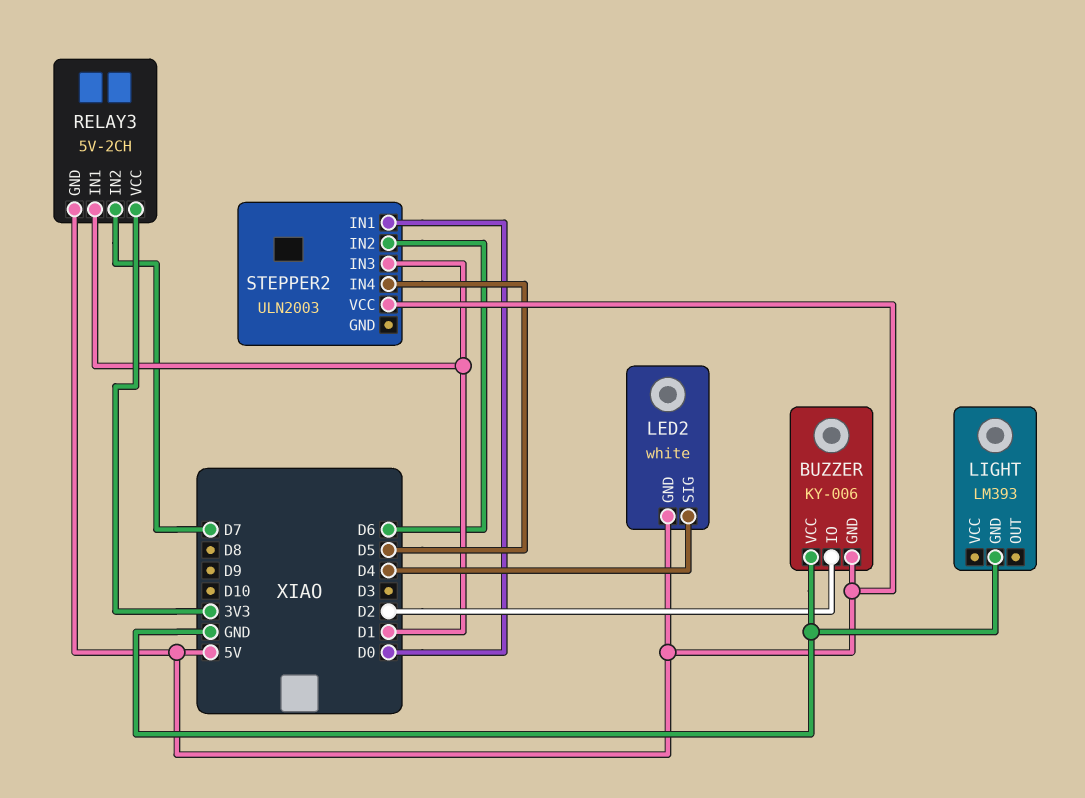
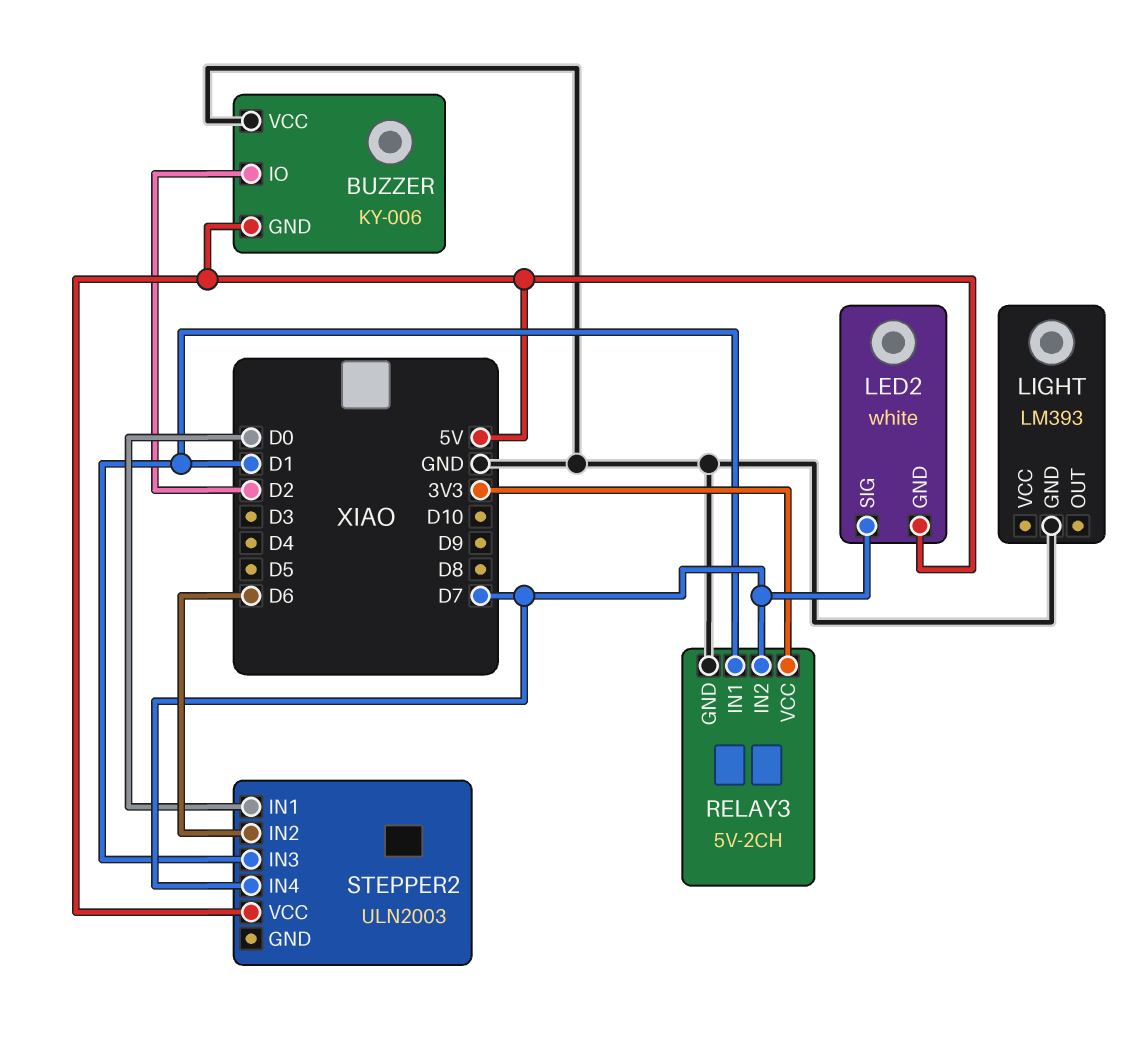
LED2 pin SIG: D4 -> D7
RELAY3 pin GND: 5V -> GND
STEPPER2 pin IN4: D5 -> D7

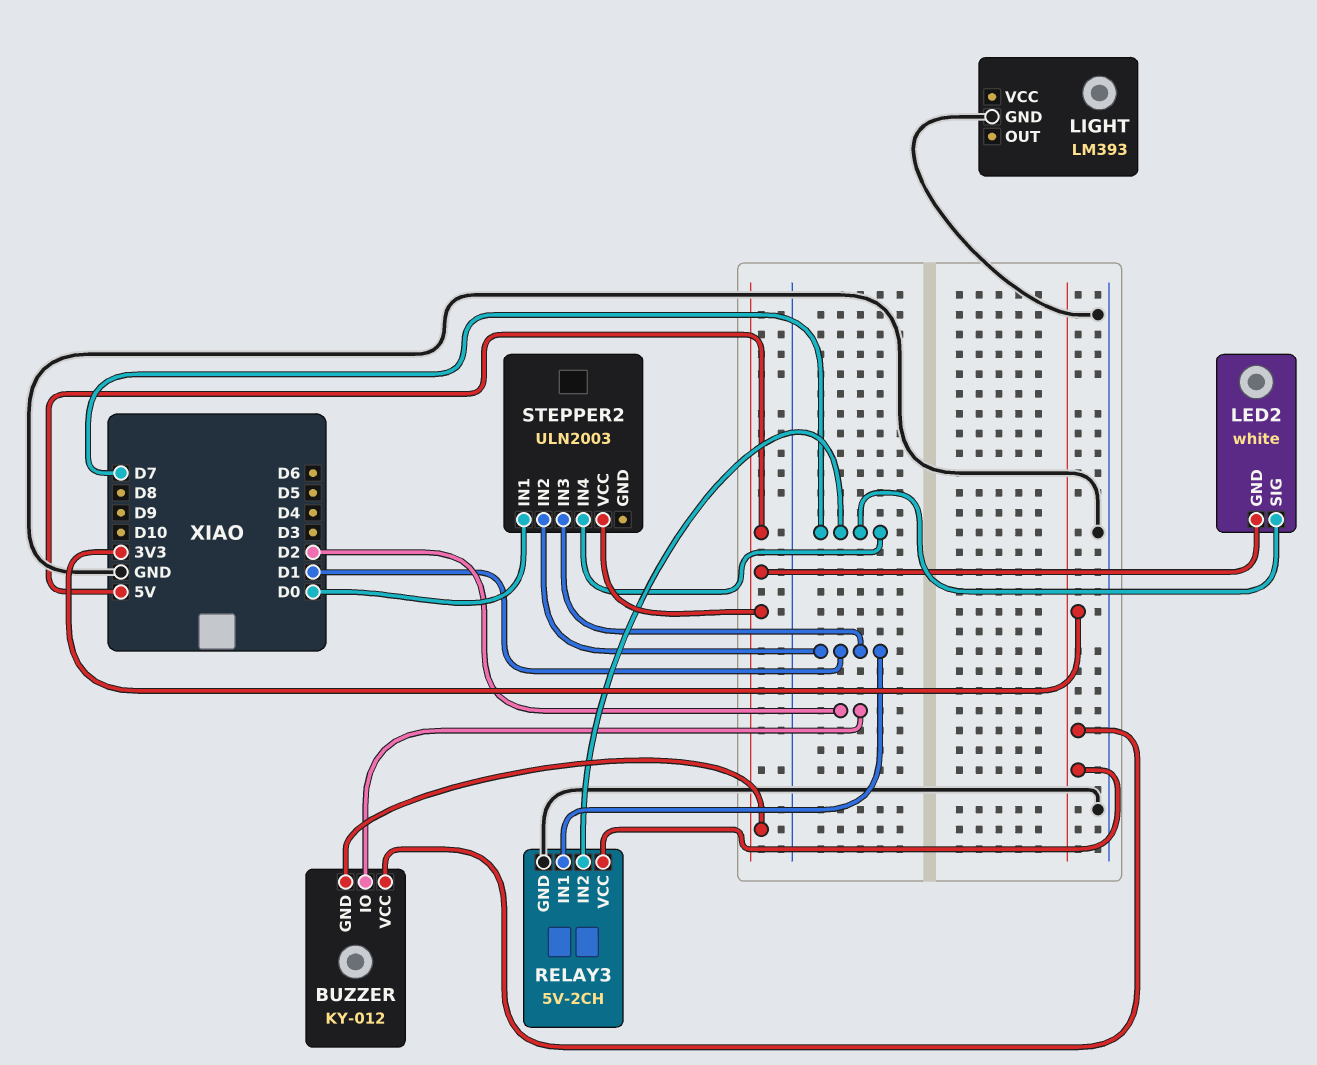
BUZZER: KY-006 -> KY-012
BUZZER pin VCC: GND -> 3V3
STEPPER2 pin IN2: D6 -> D1

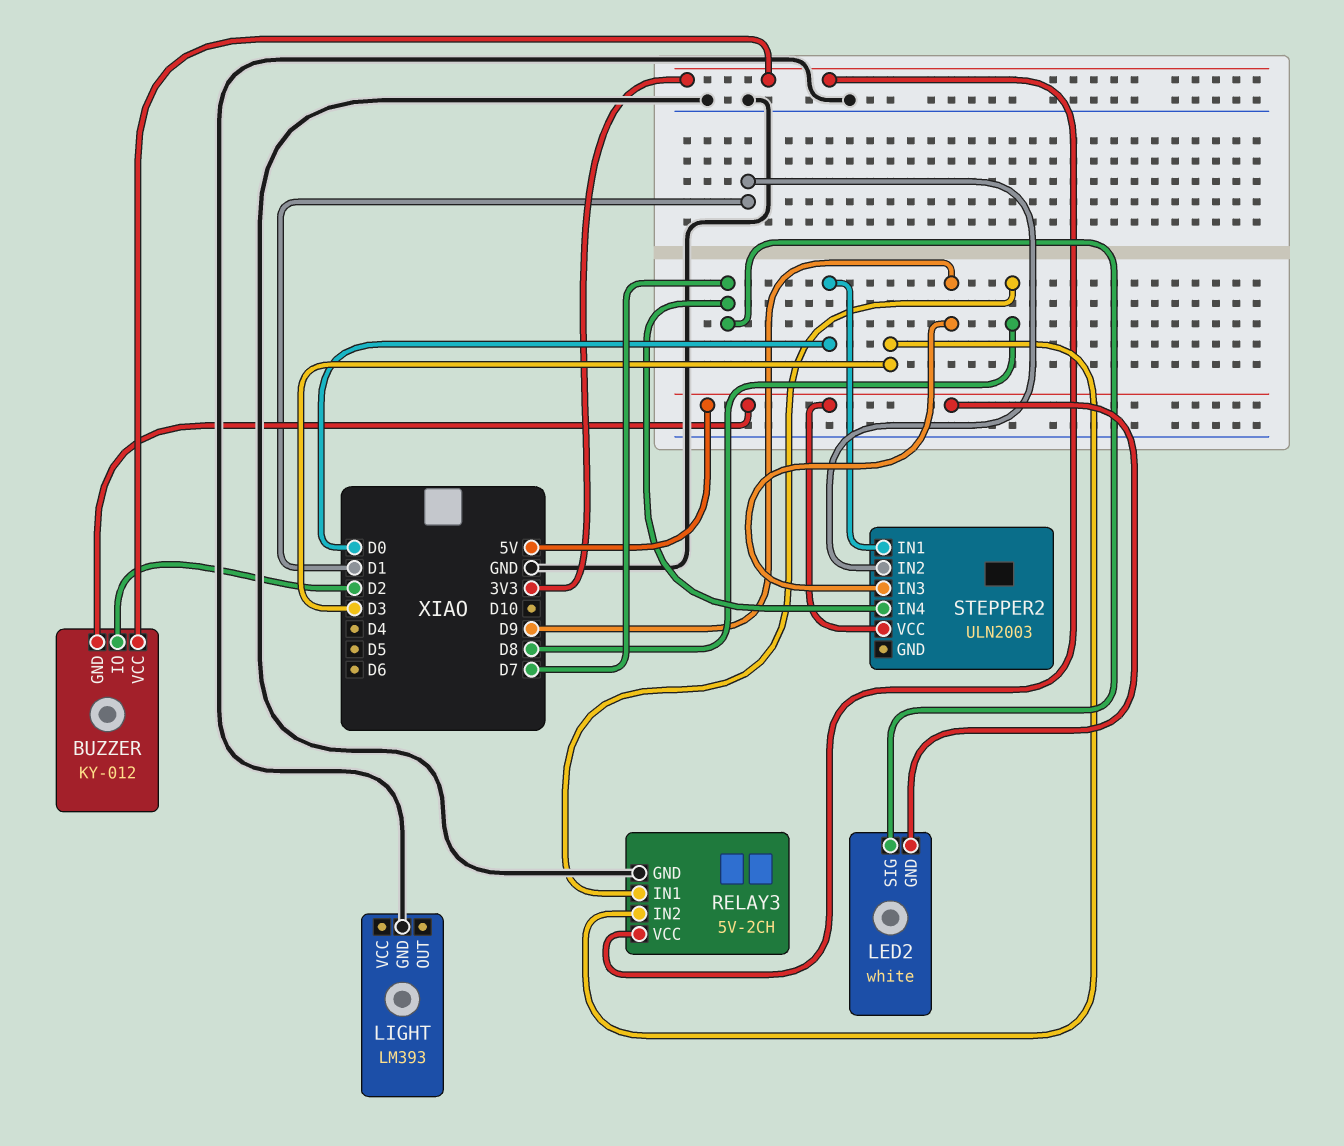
RELAY3 pin IN1: D1 -> D8
RELAY3 pin IN2: D7 -> D3
STEPPER2 pin IN3: D1 -> D9

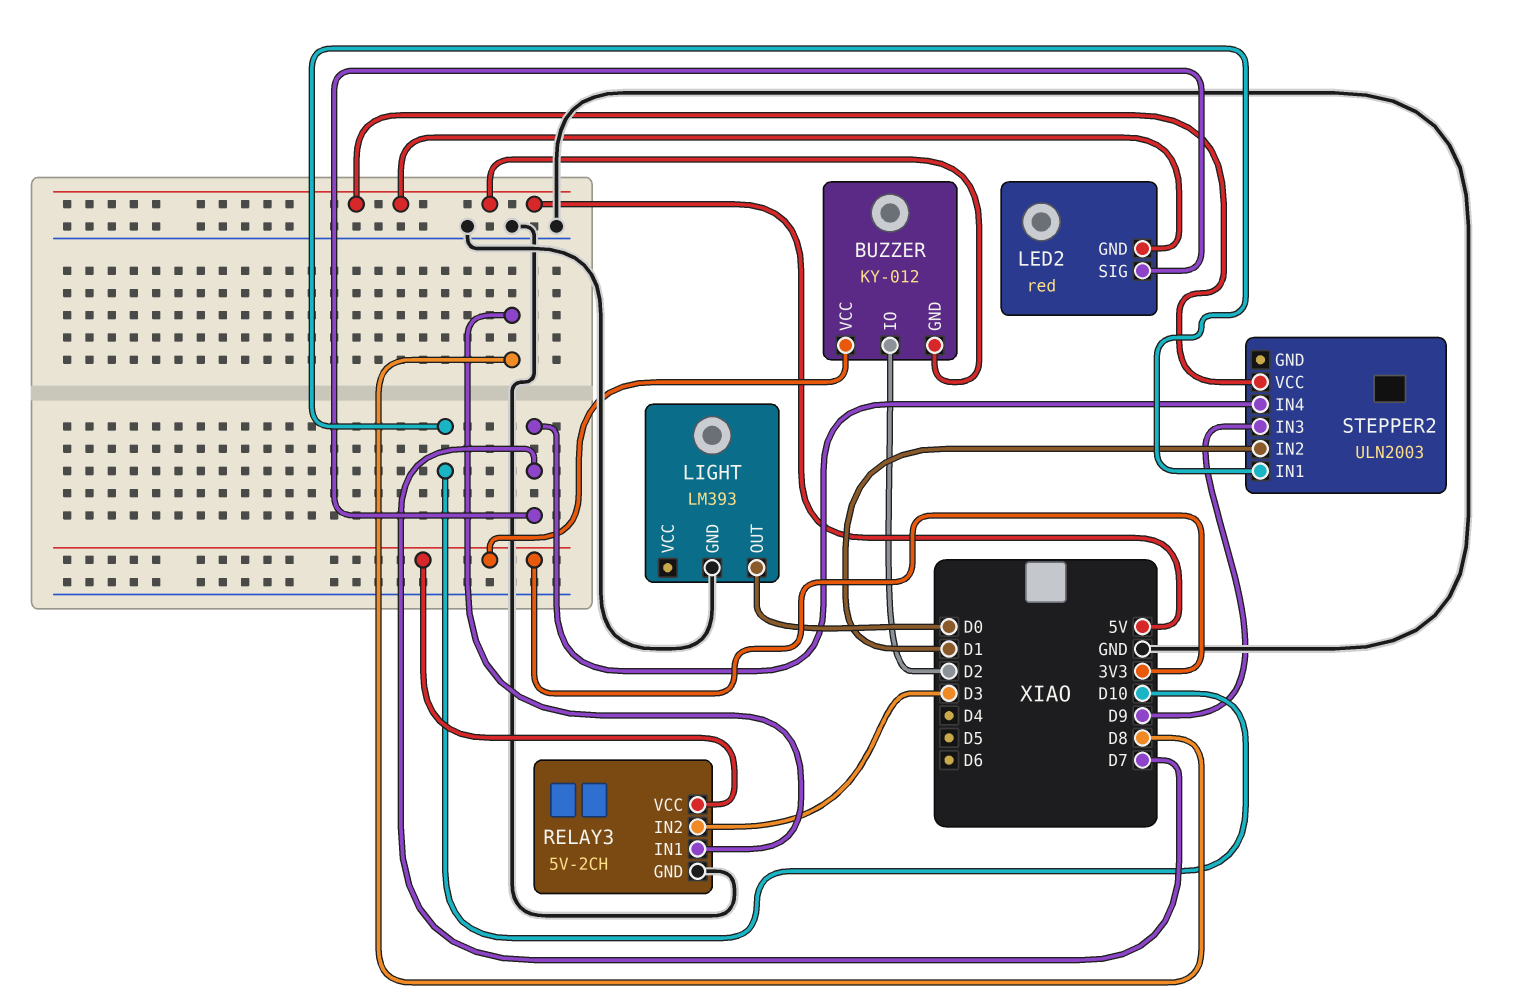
LED2: white -> red
LIGHT pin OUT: none -> D0
STEPPER2 pin IN1: D0 -> D10

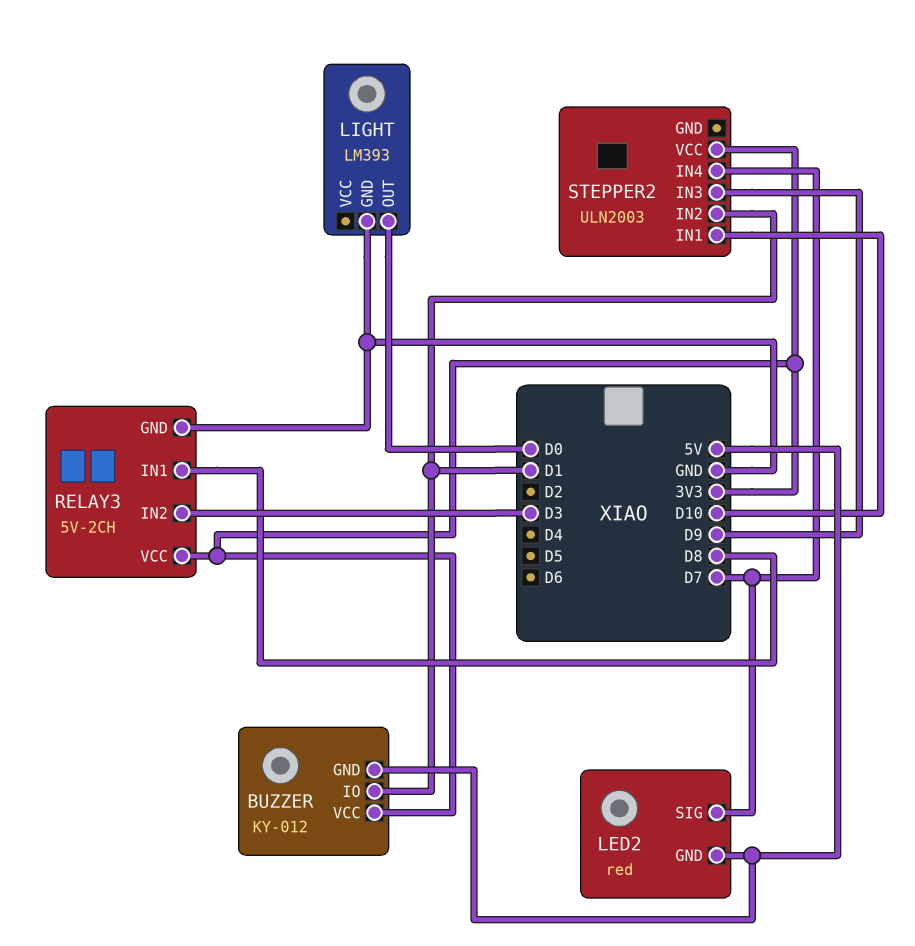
BUZZER pin IO: D2 -> D1
STEPPER2 pin VCC: 5V -> 3V3

